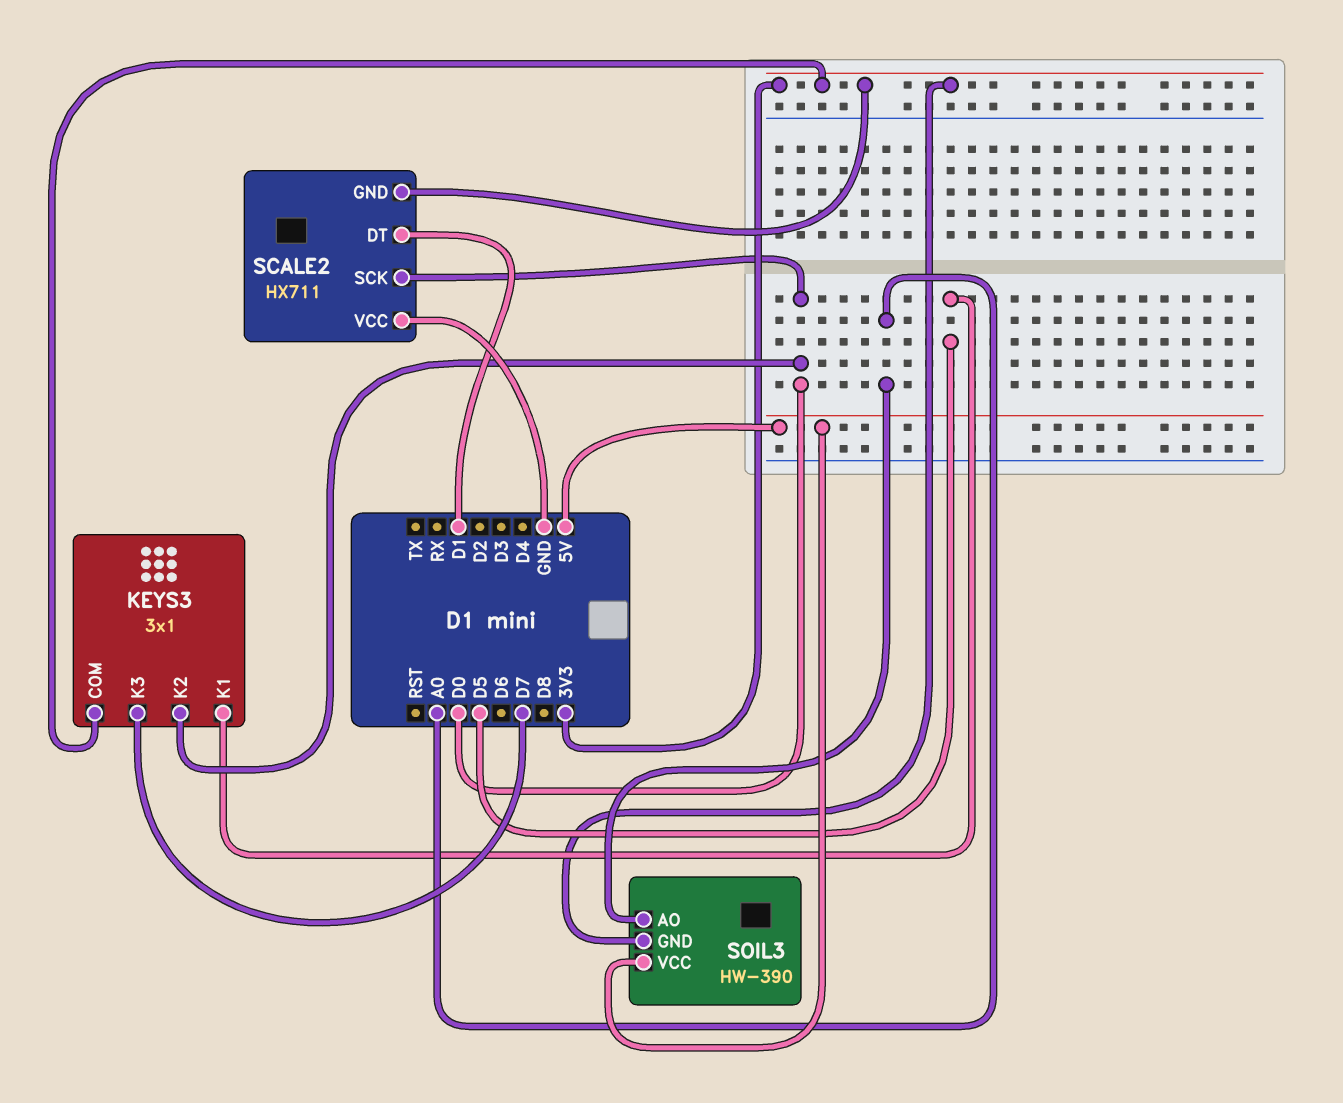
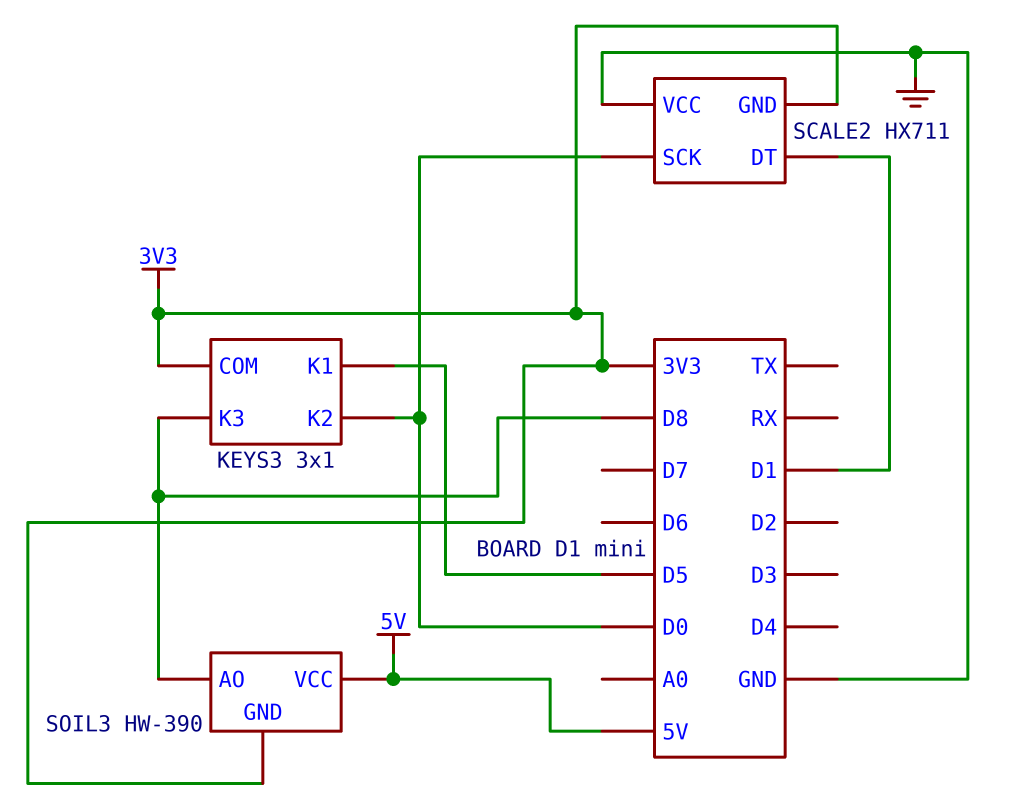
KEYS3 pin K3: D7 -> D8
SOIL3 pin AO: A0 -> D8

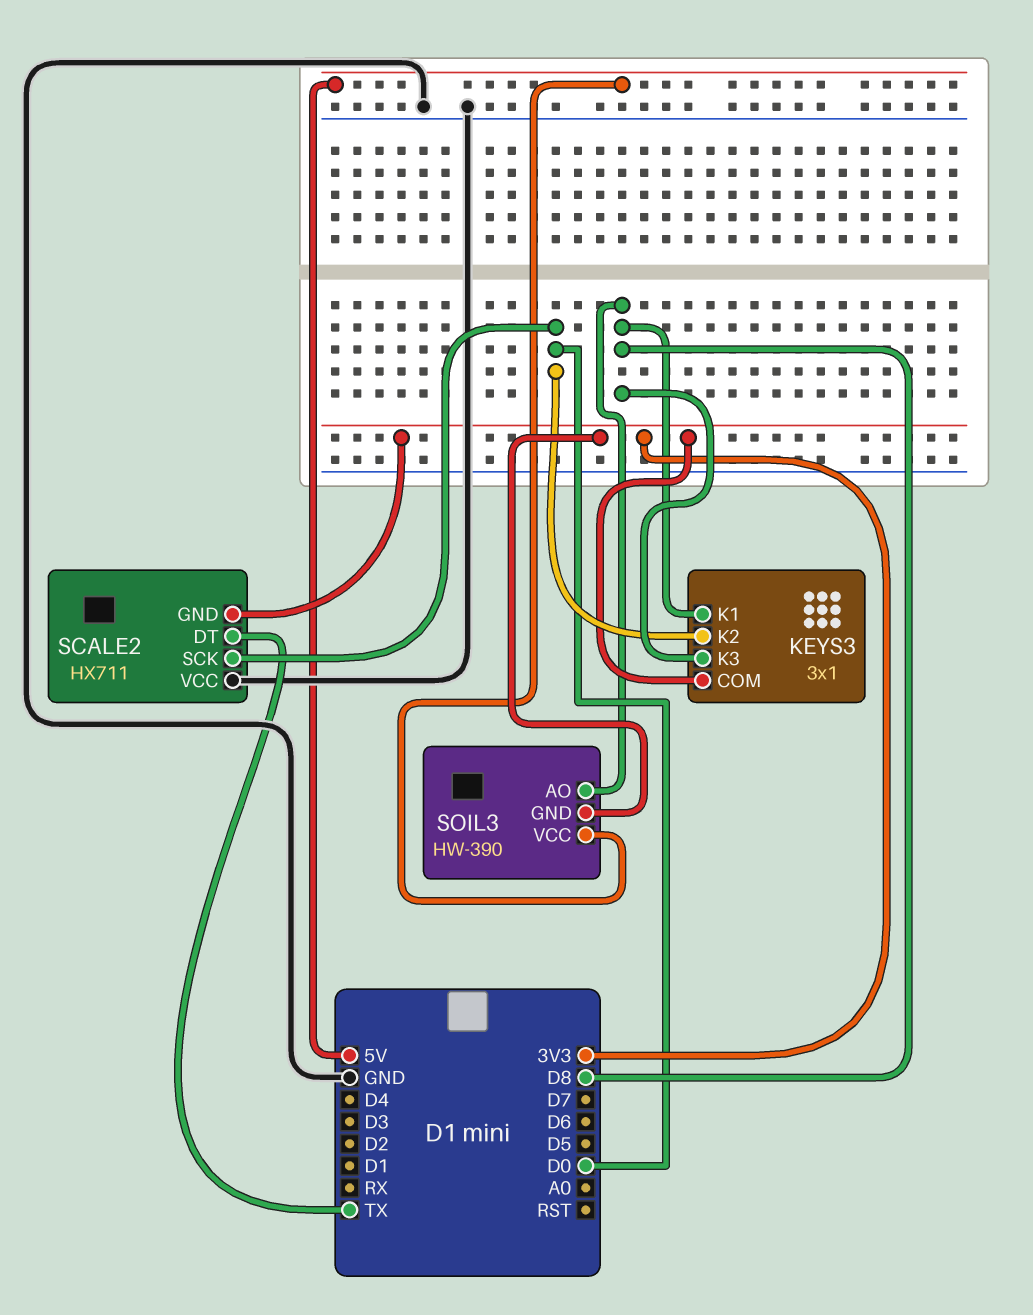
KEYS3 pin K1: D5 -> D8
SCALE2 pin DT: D1 -> TX

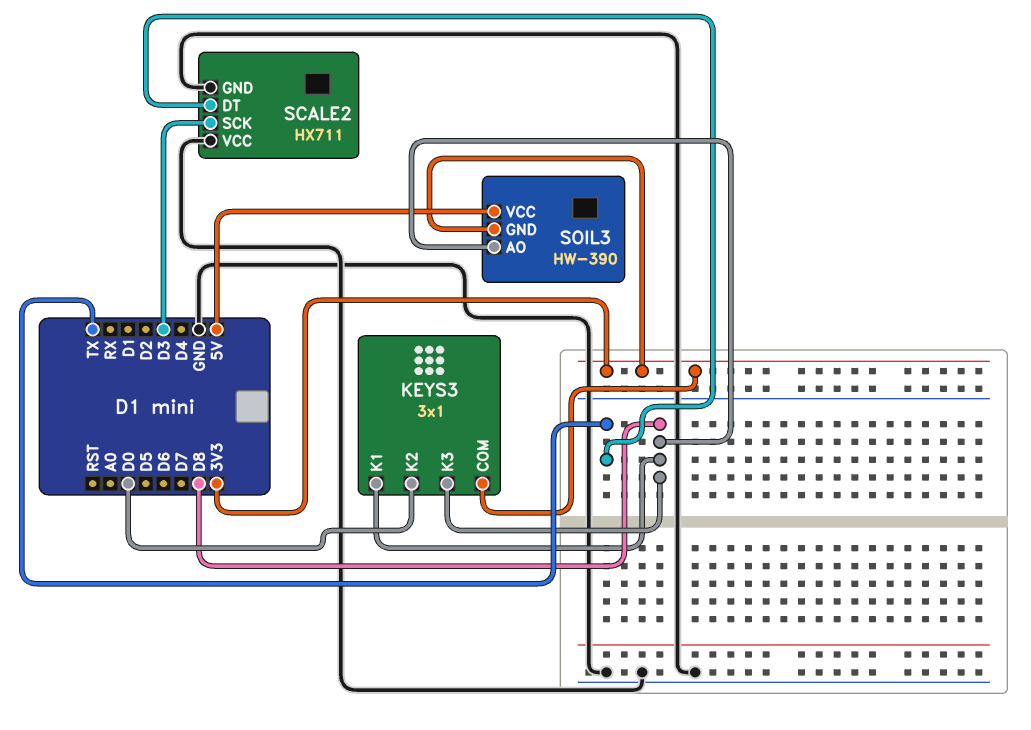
SCALE2 pin GND: 3V3 -> GND
SCALE2 pin SCK: D0 -> D3

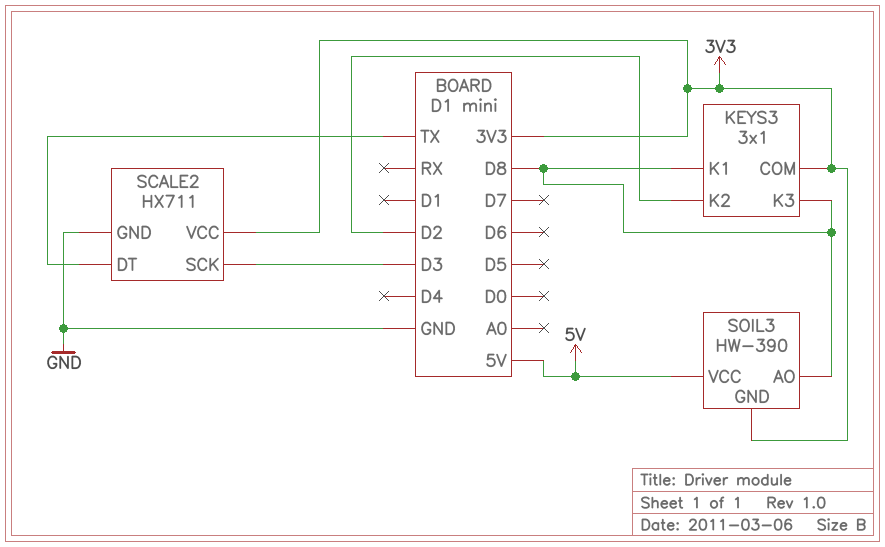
KEYS3 pin K2: D0 -> D2
SCALE2 pin VCC: GND -> 3V3

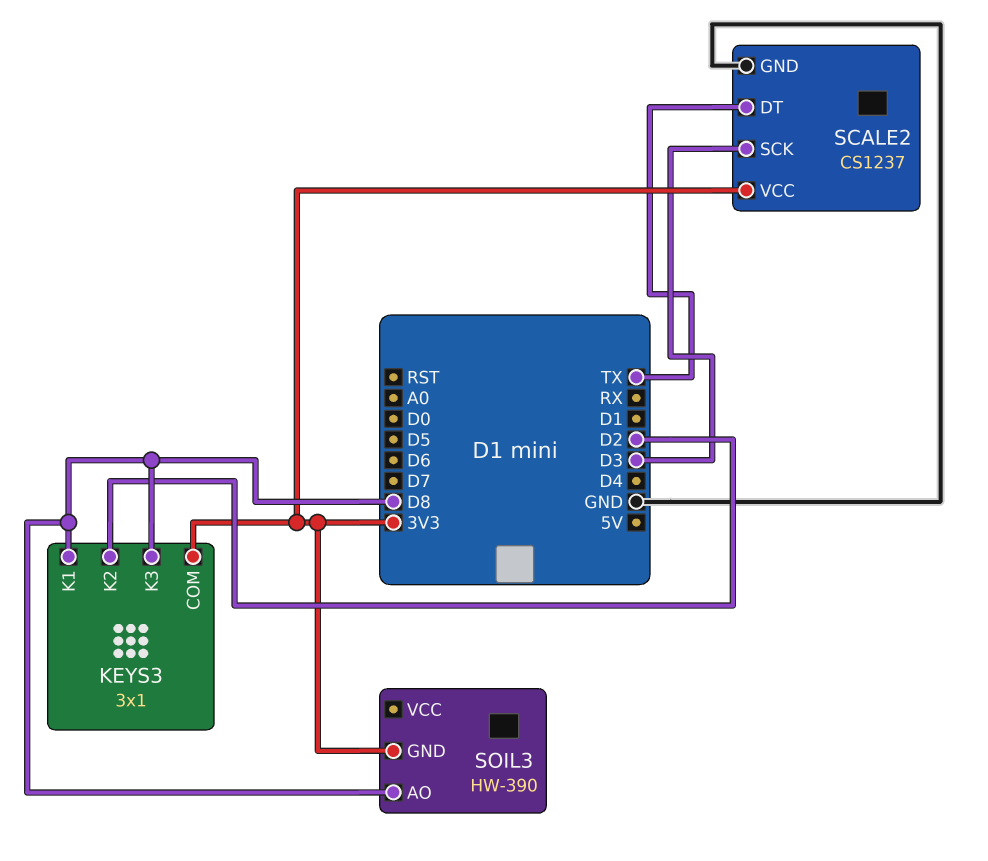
SCALE2: HX711 -> CS1237
SOIL3 pin VCC: 5V -> none

